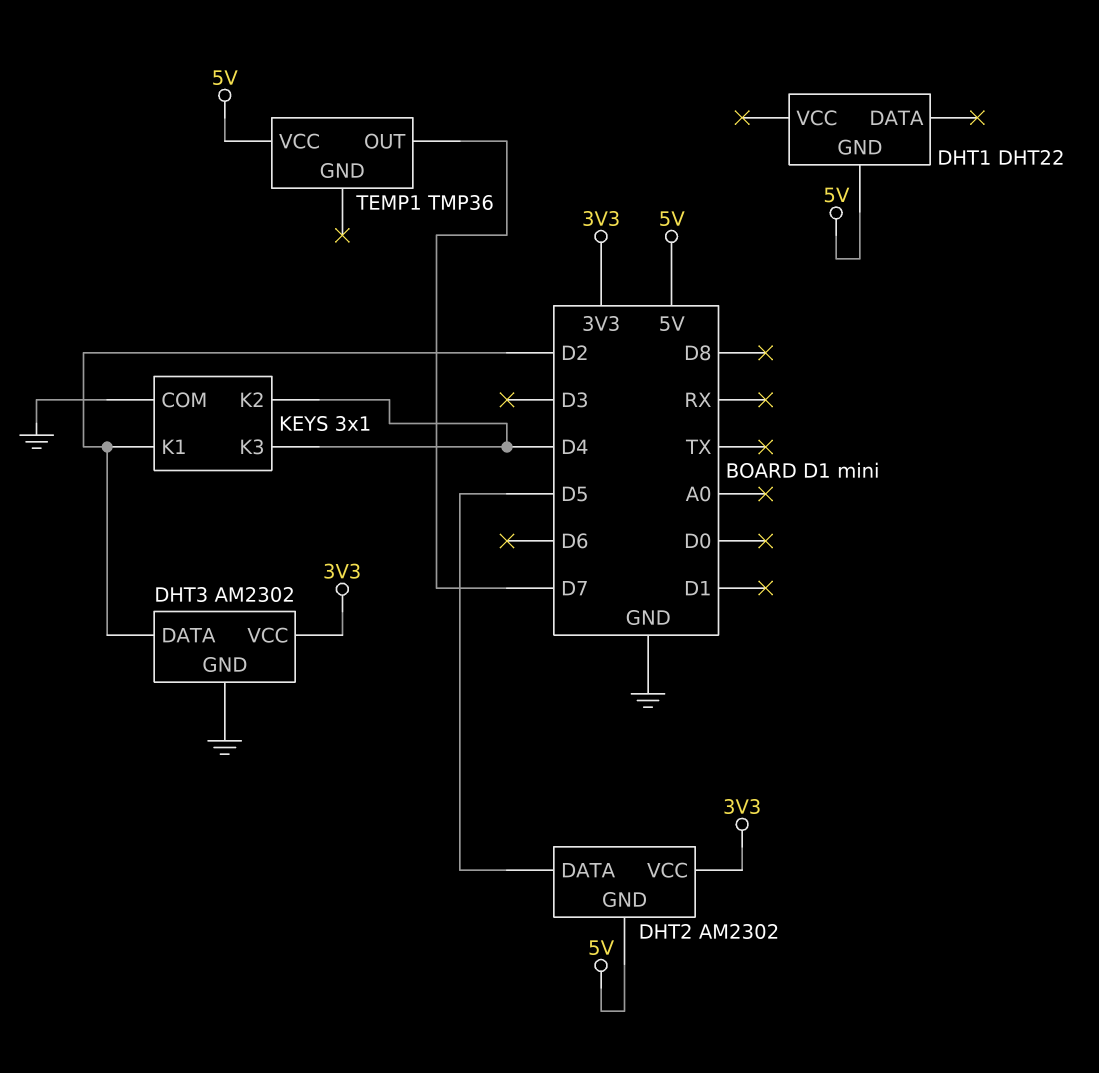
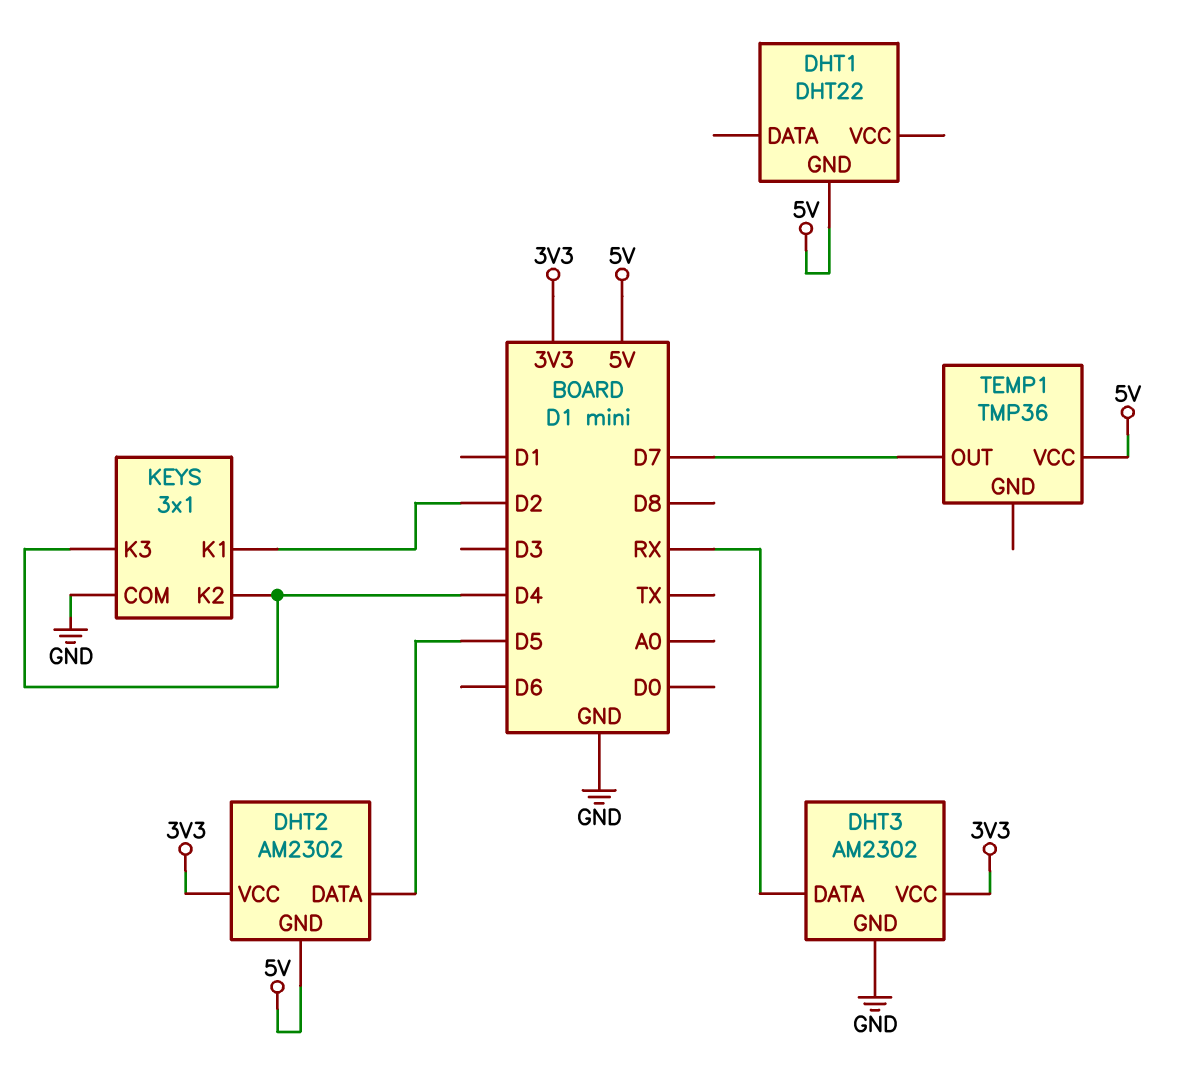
DHT3 pin DATA: D2 -> RX

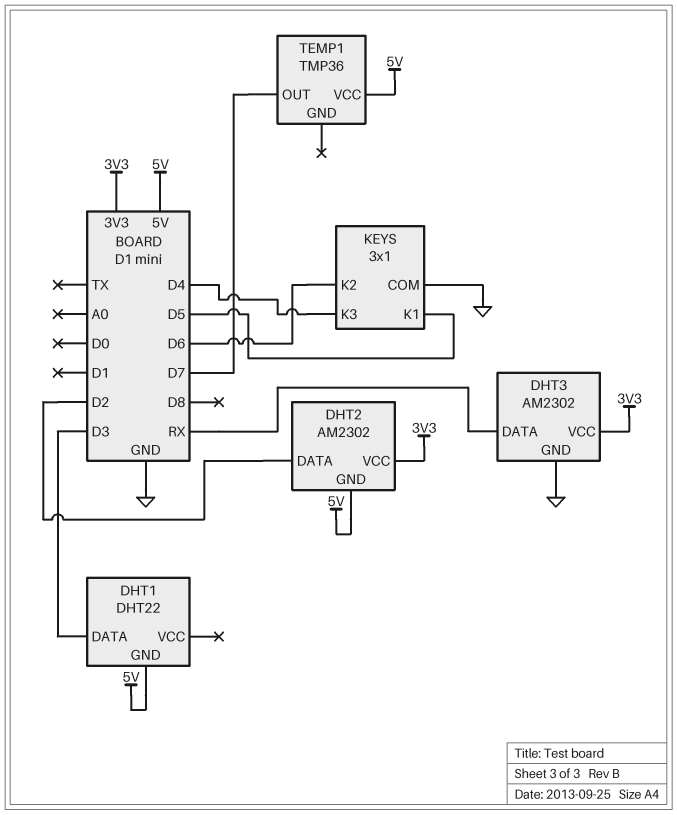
DHT1 pin DATA: none -> D3
DHT2 pin DATA: D5 -> D2
KEYS pin K1: D2 -> D5
KEYS pin K2: D4 -> D6

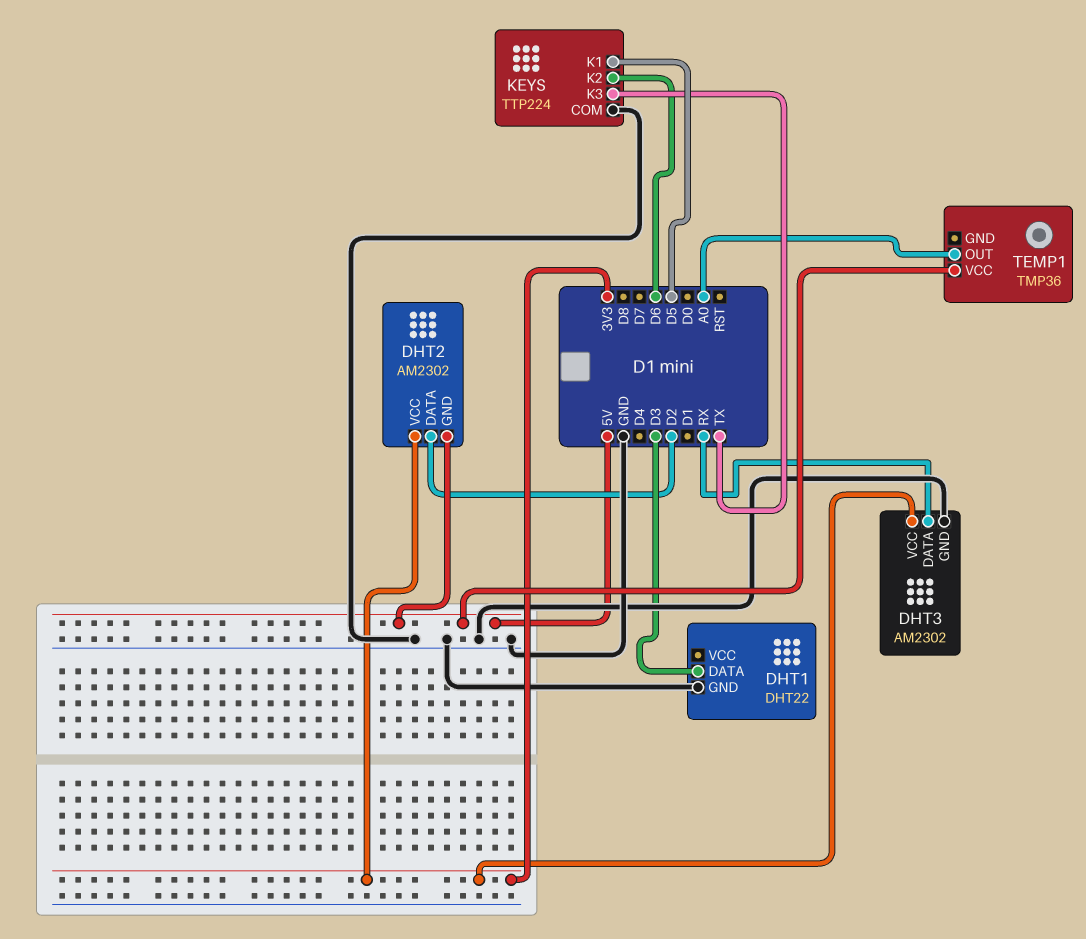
DHT1 pin GND: 5V -> GND
KEYS: 3x1 -> TTP224
KEYS pin K3: D4 -> TX
TEMP1 pin OUT: D7 -> A0

